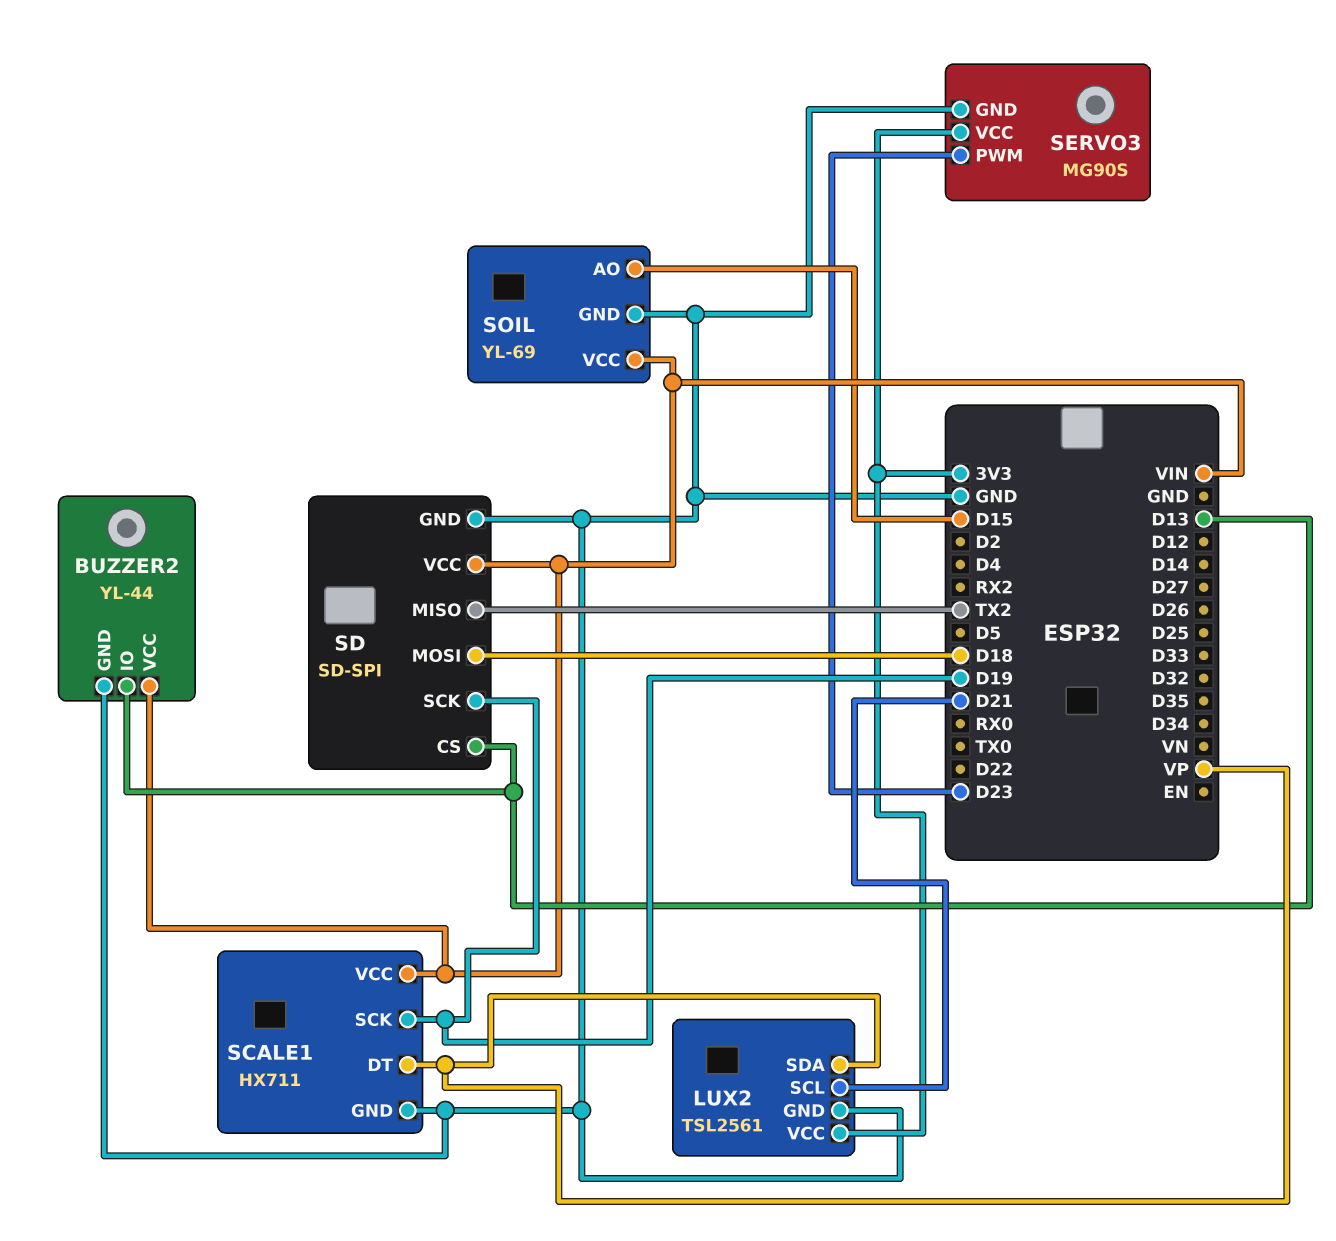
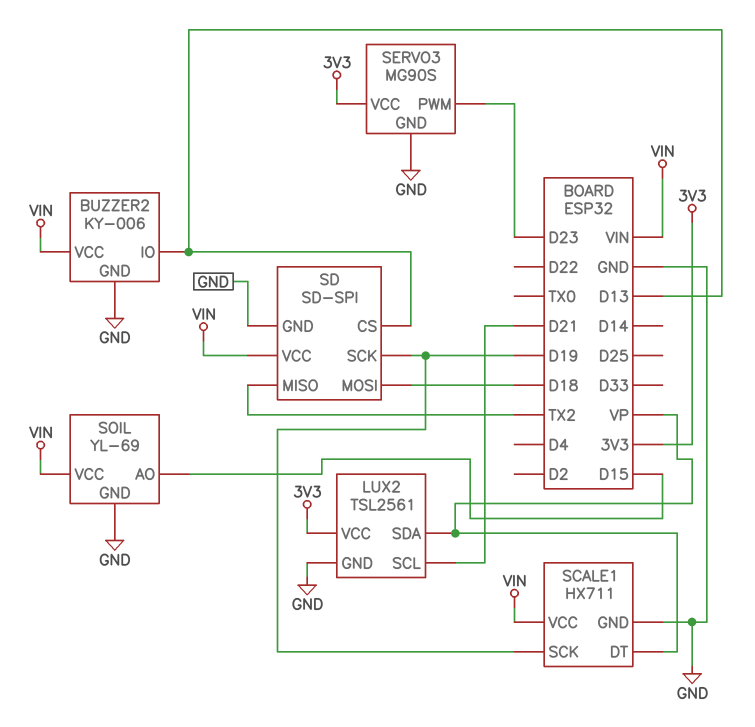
BUZZER2: YL-44 -> KY-006

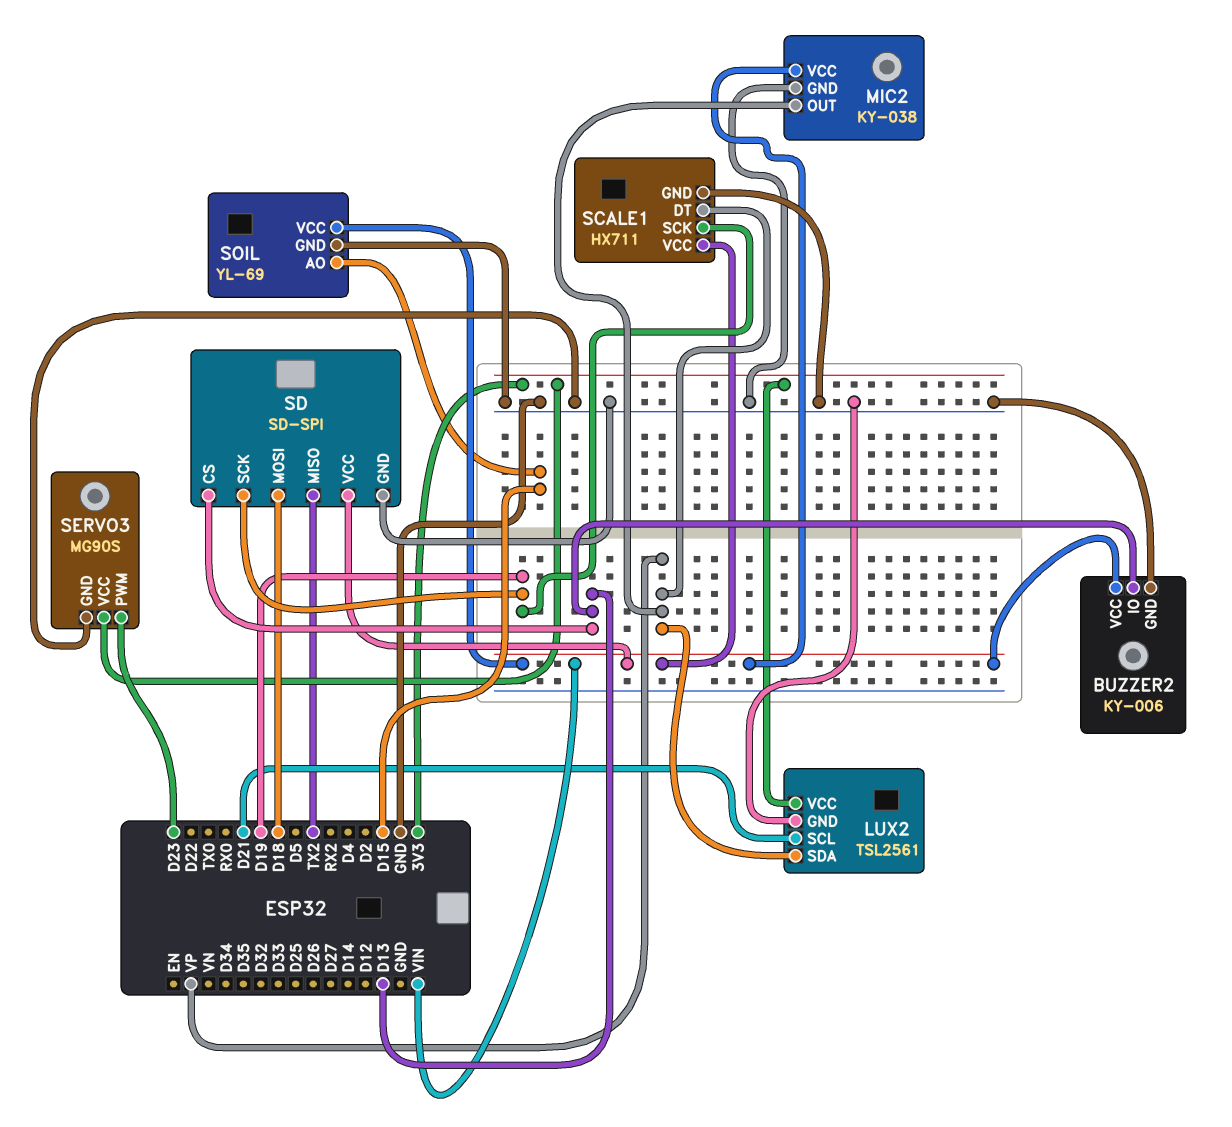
MIC2: none -> KY-038
MIC2 pin GND: none -> GND
MIC2 pin OUT: none -> VP
MIC2 pin VCC: none -> VIN

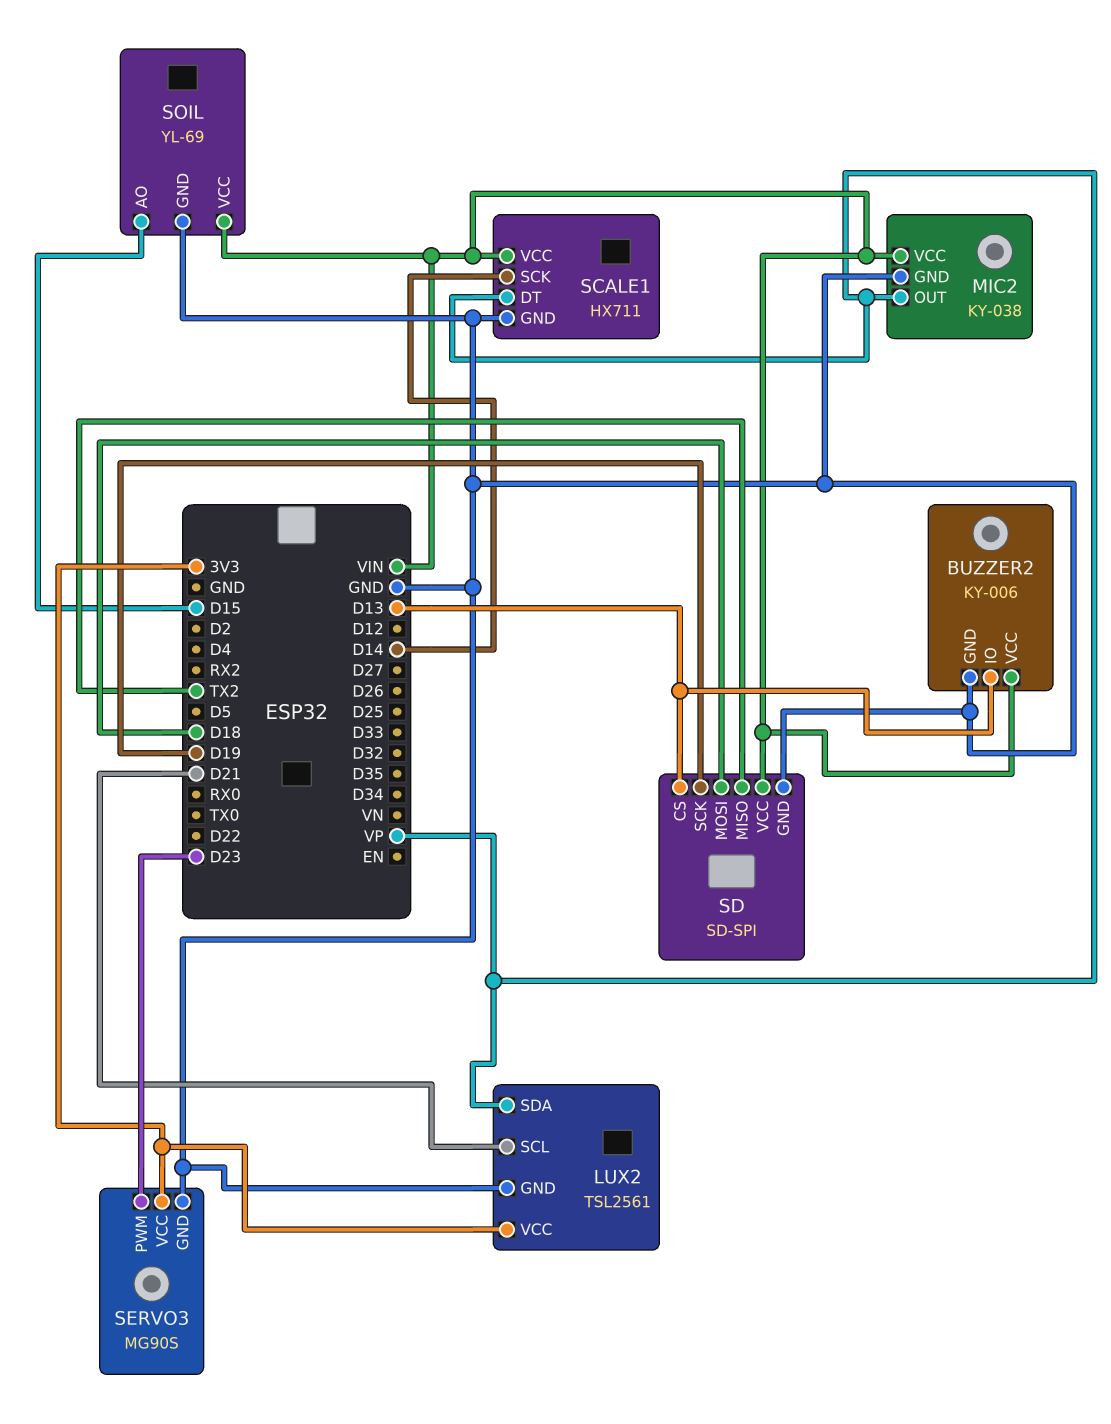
SCALE1 pin SCK: D19 -> D14

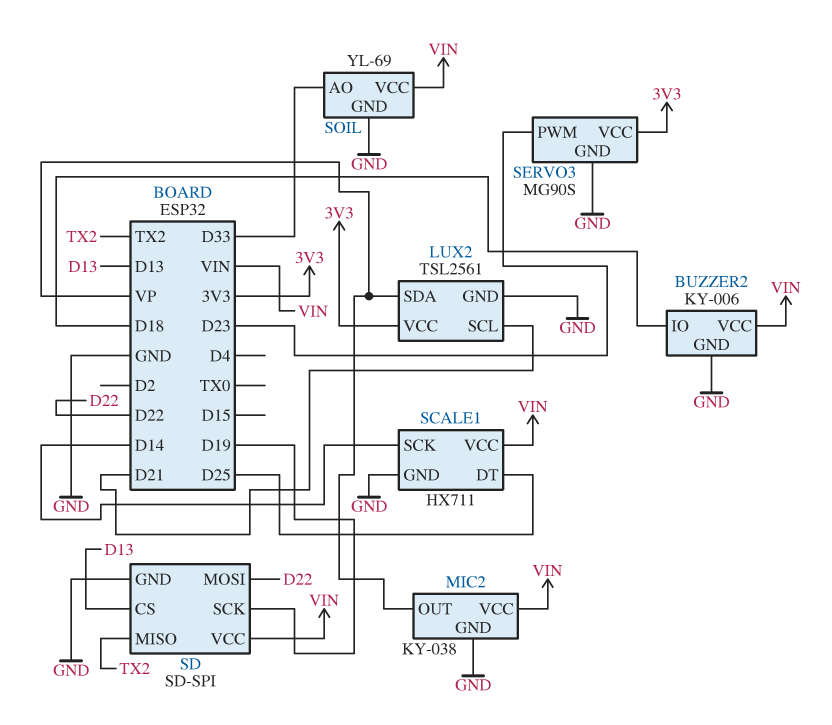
BUZZER2 pin IO: D13 -> D18
SCALE1 pin DT: VP -> D25
SD pin MOSI: D18 -> D22
SOIL pin AO: D15 -> D33

